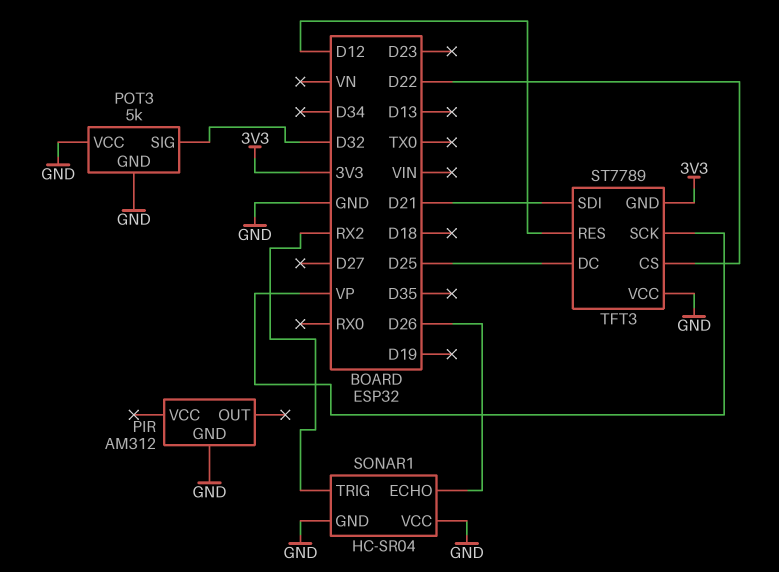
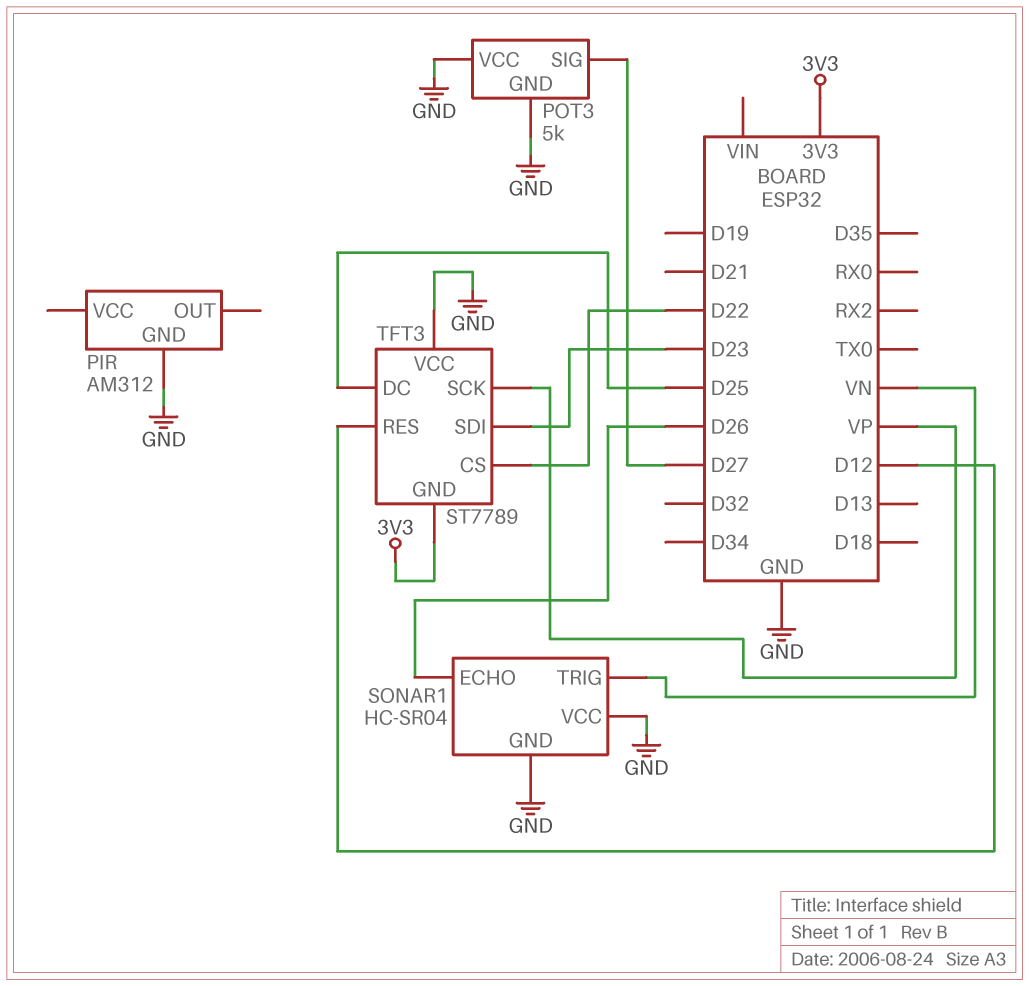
POT3 pin SIG: D32 -> D27
SONAR1 pin TRIG: RX2 -> VN
TFT3 pin SDI: D21 -> D23

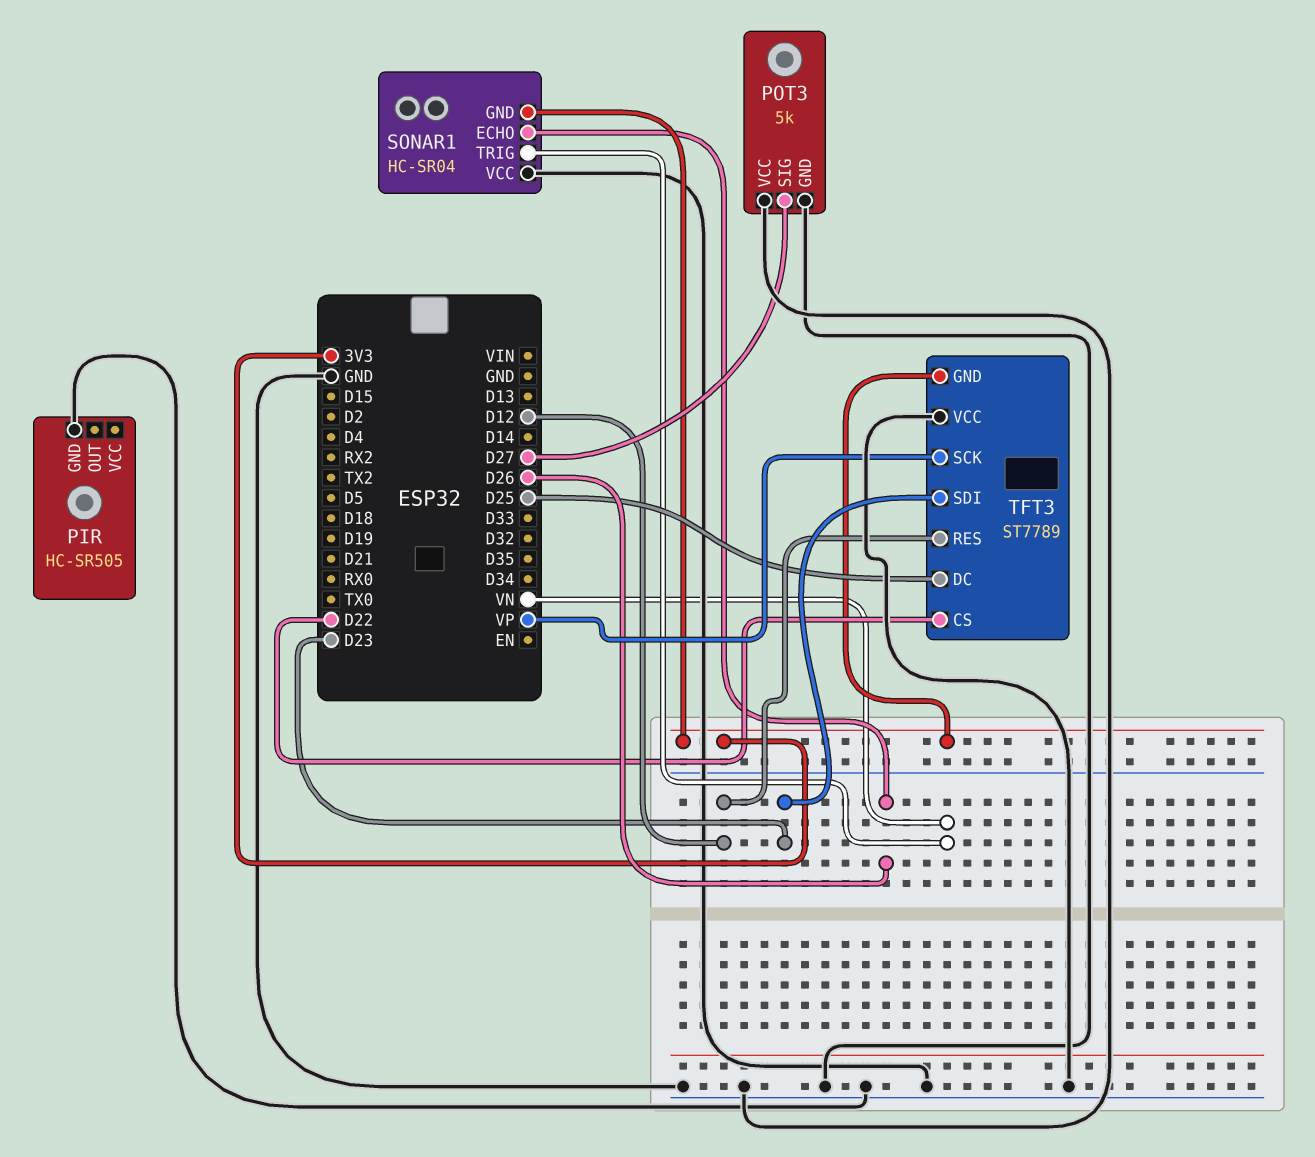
PIR: AM312 -> HC-SR505
SONAR1 pin GND: GND -> 3V3

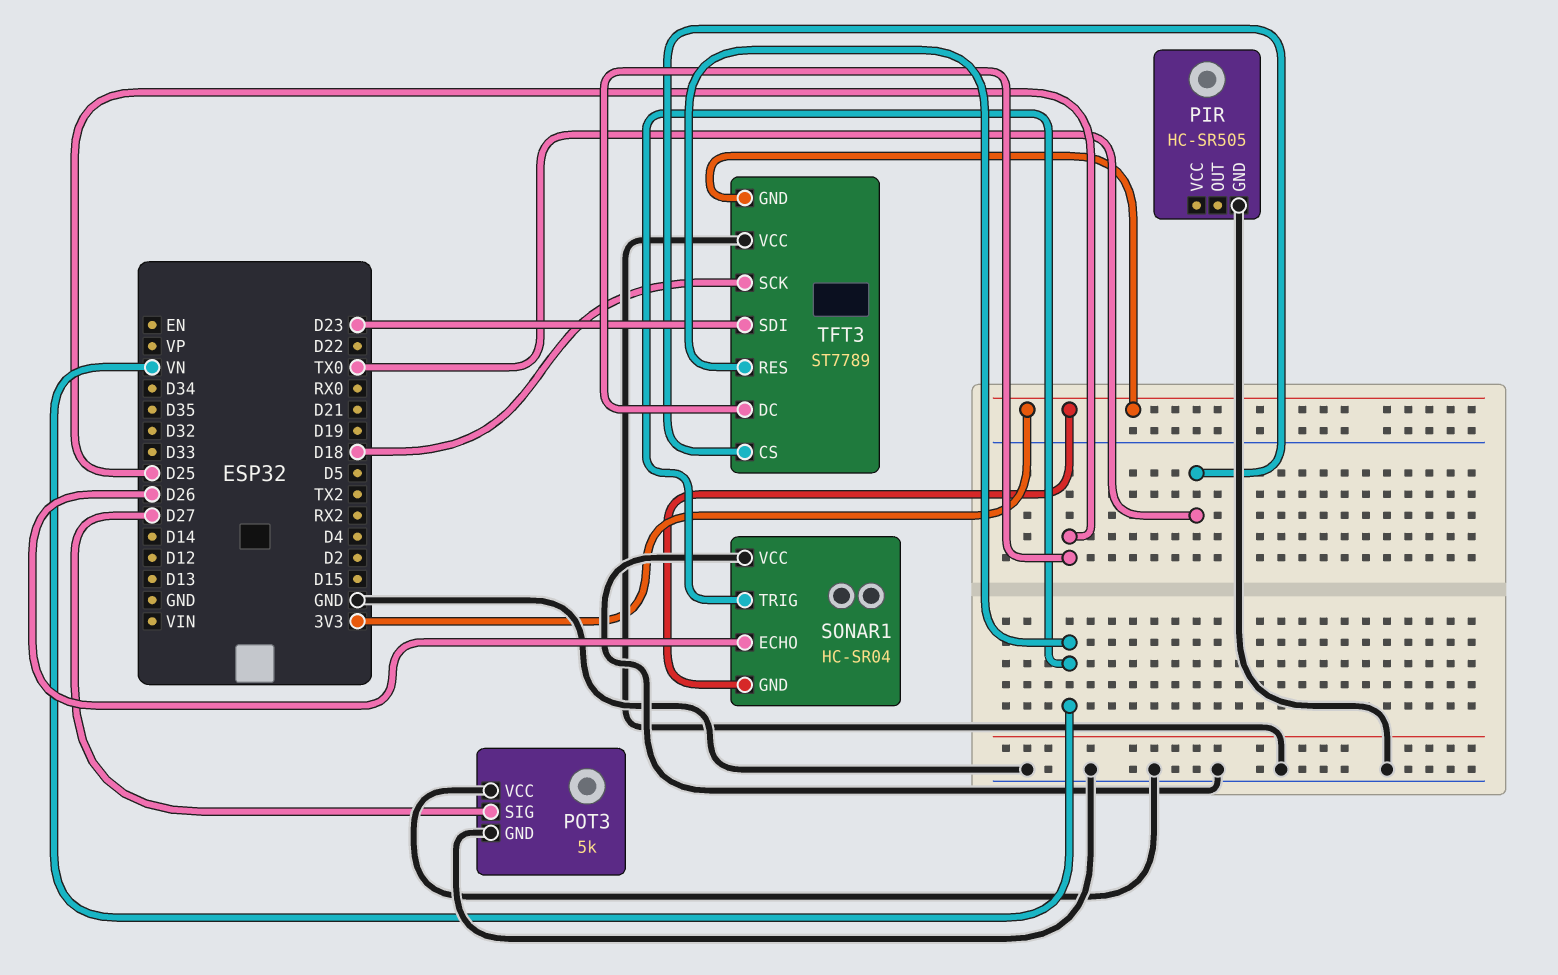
TFT3 pin CS: D22 -> TX0
TFT3 pin RES: D12 -> VN
TFT3 pin SCK: VP -> D18

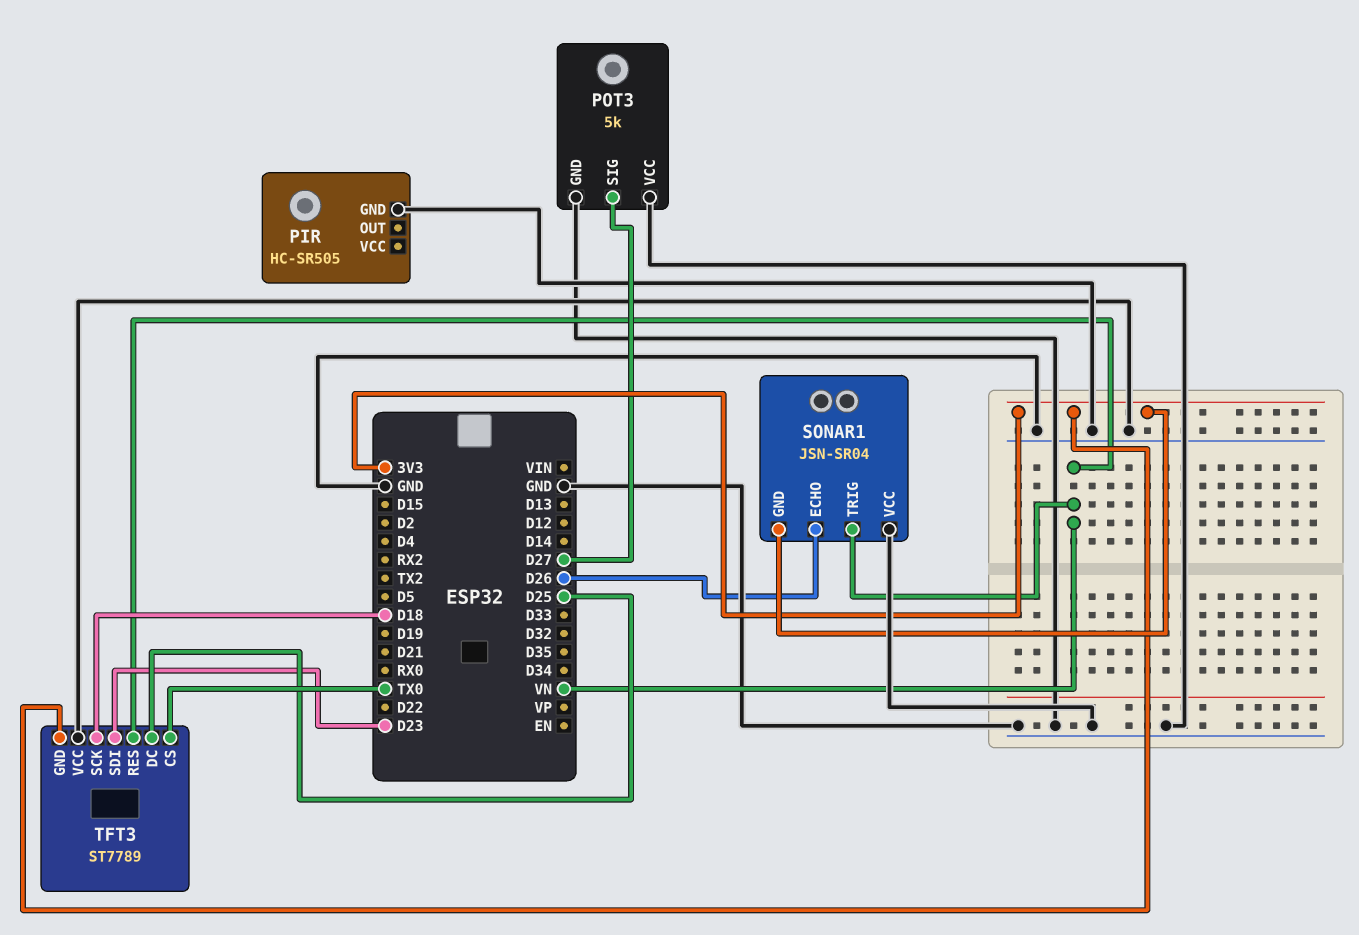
SONAR1: HC-SR04 -> JSN-SR04

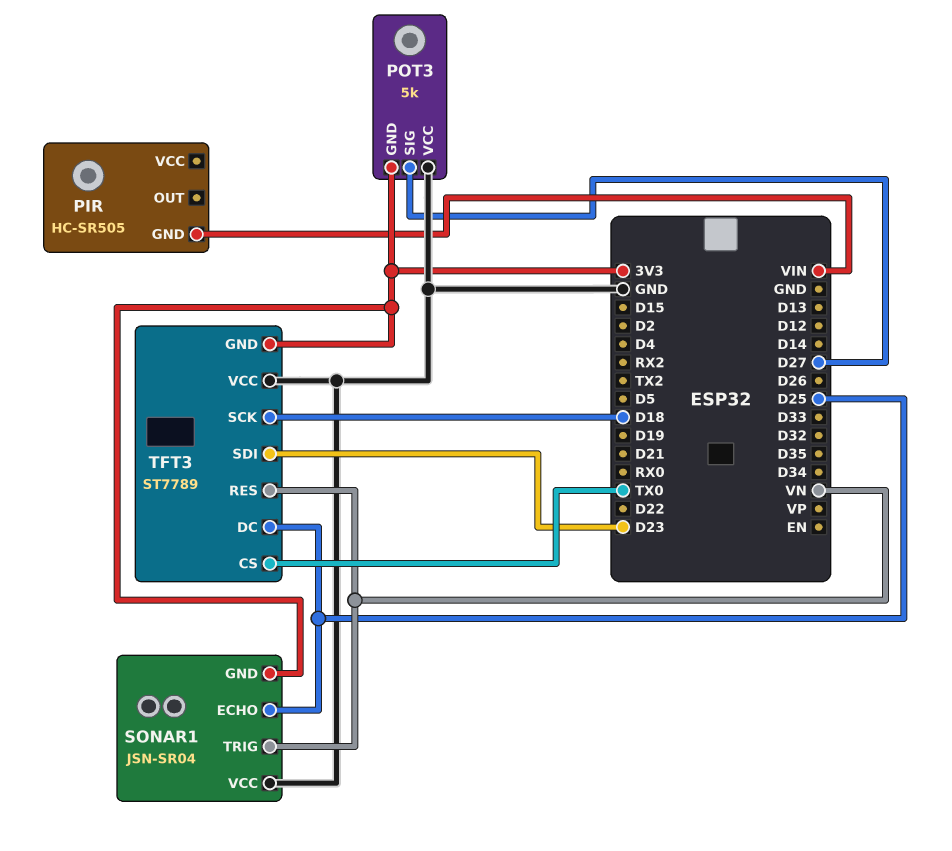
PIR pin GND: GND -> VIN
POT3 pin GND: GND -> 3V3
SONAR1 pin ECHO: D26 -> D25

